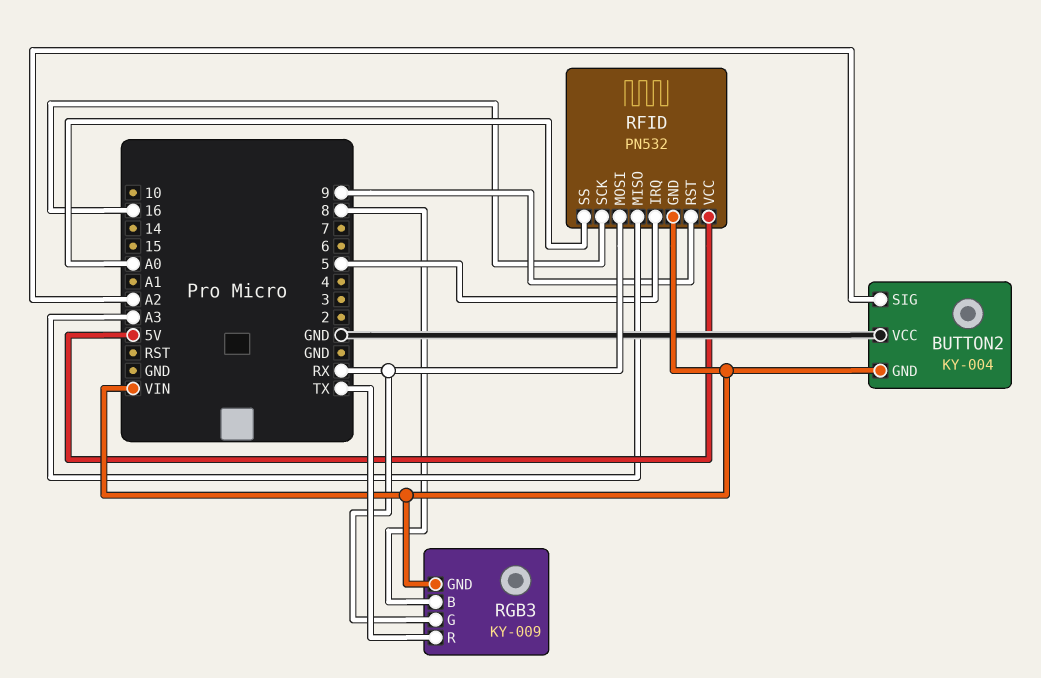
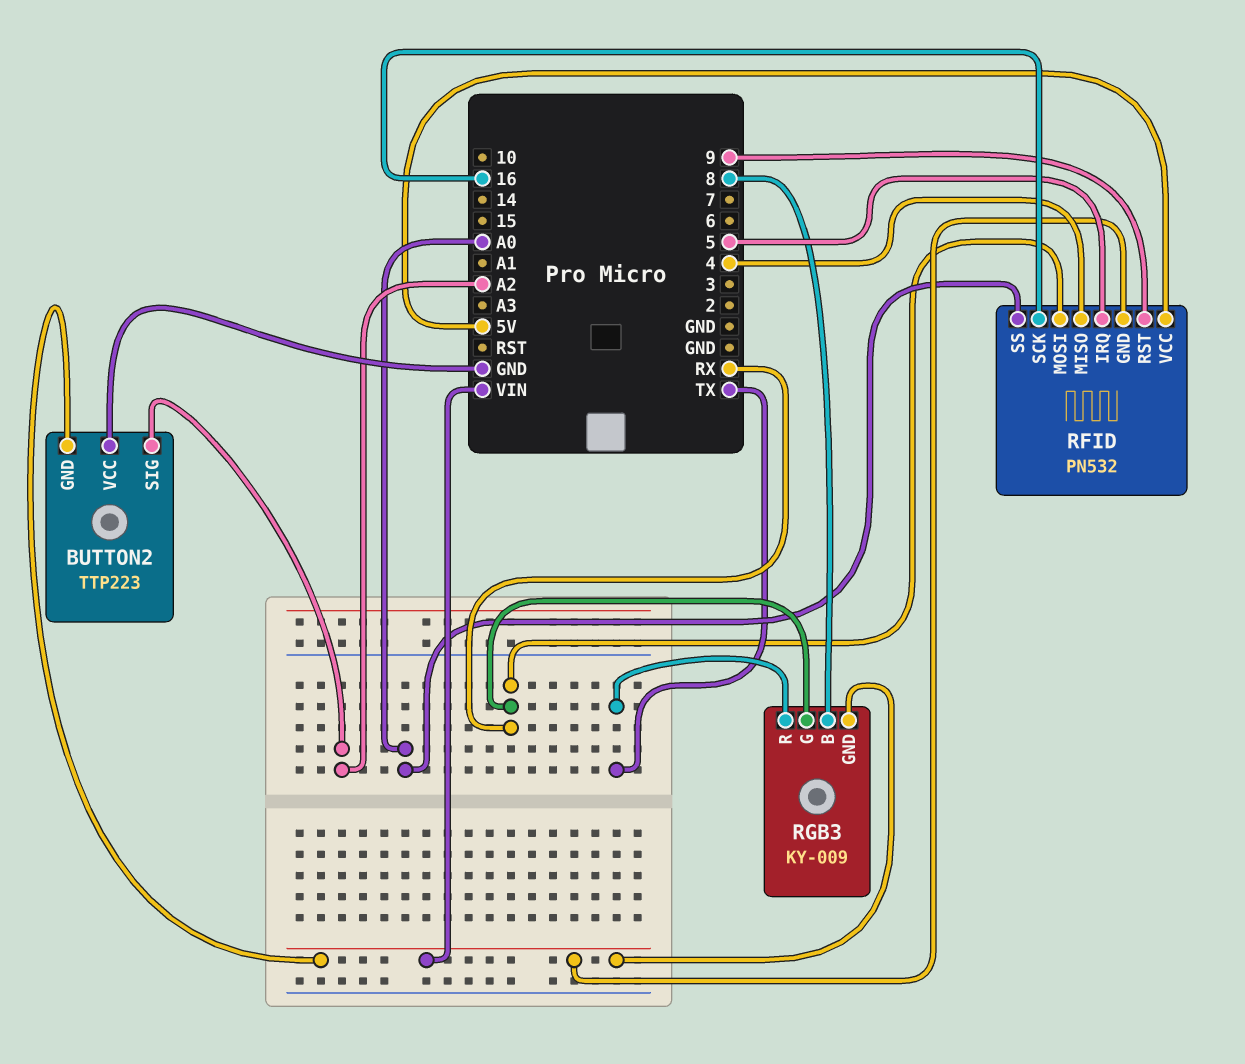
BUTTON2: KY-004 -> TTP223
RFID pin MISO: A3 -> 4

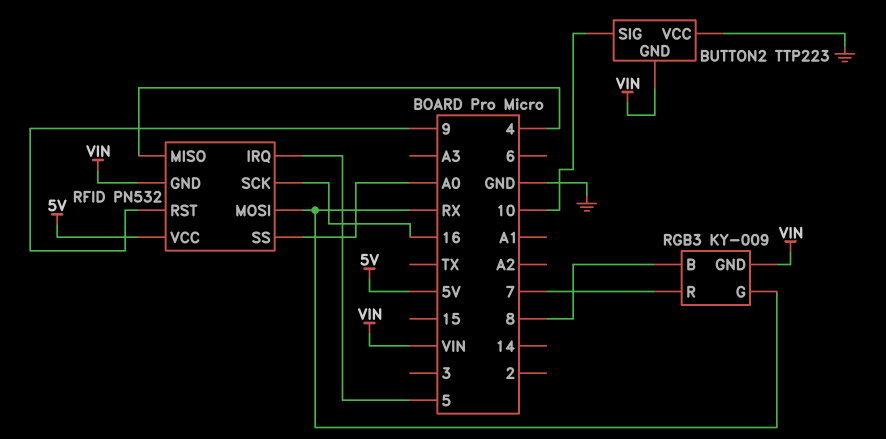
BUTTON2 pin SIG: A2 -> 10
RGB3 pin R: TX -> 7

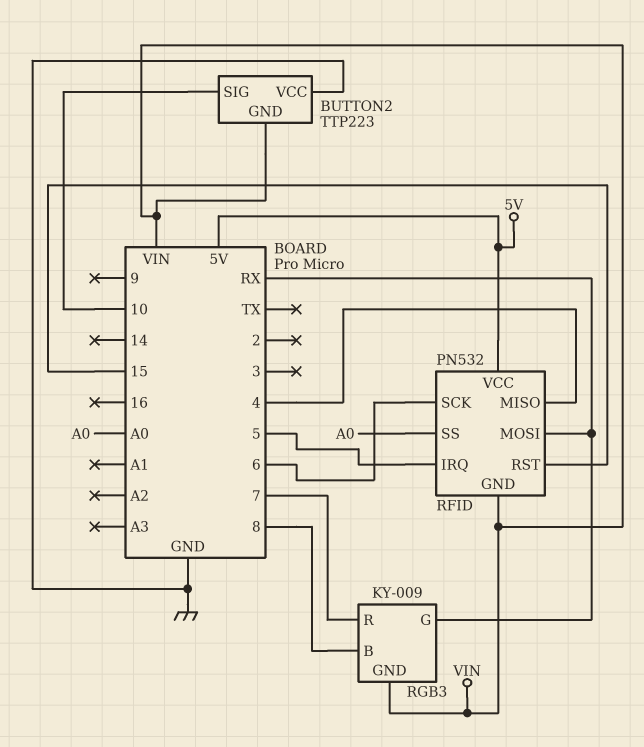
RFID pin RST: 9 -> 15
RFID pin SCK: 16 -> 6

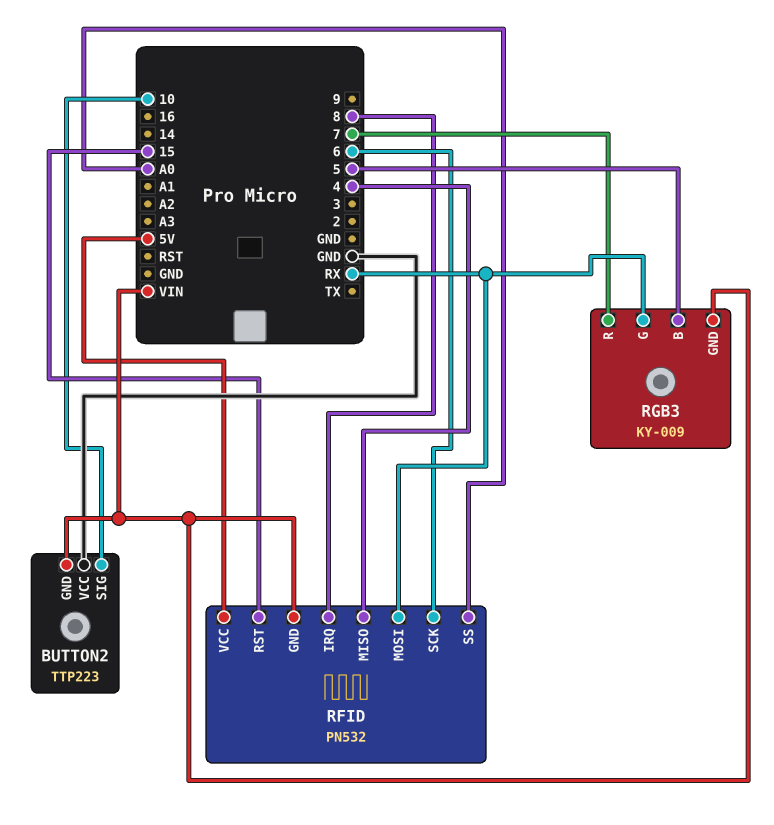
RFID pin IRQ: 5 -> 8
RGB3 pin B: 8 -> 5

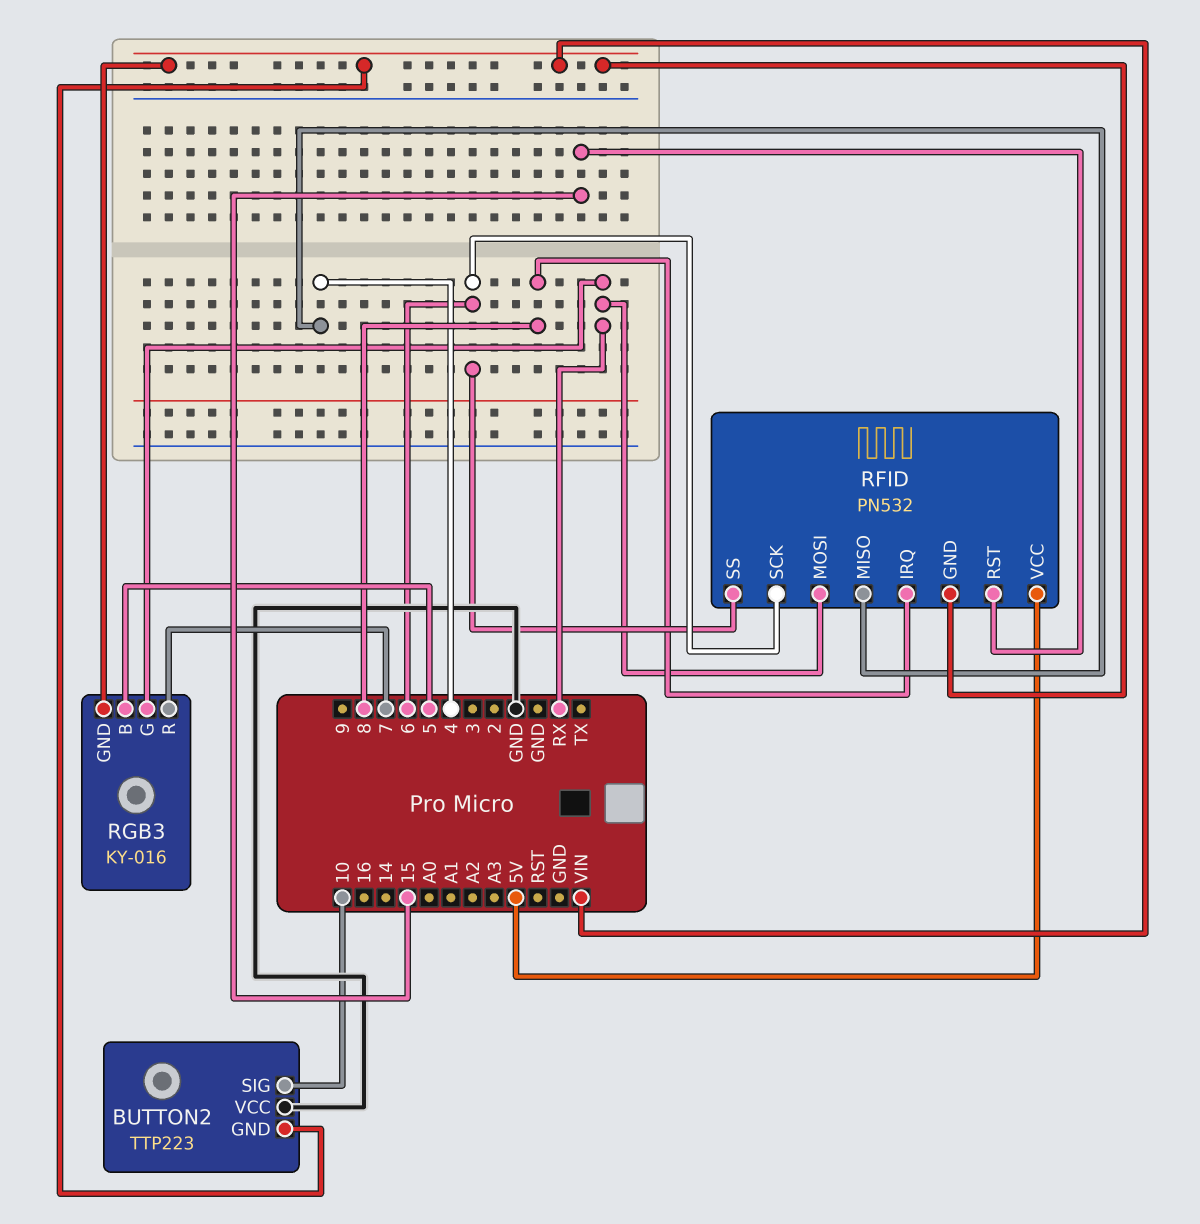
RFID pin SS: A0 -> 6
RGB3: KY-009 -> KY-016

